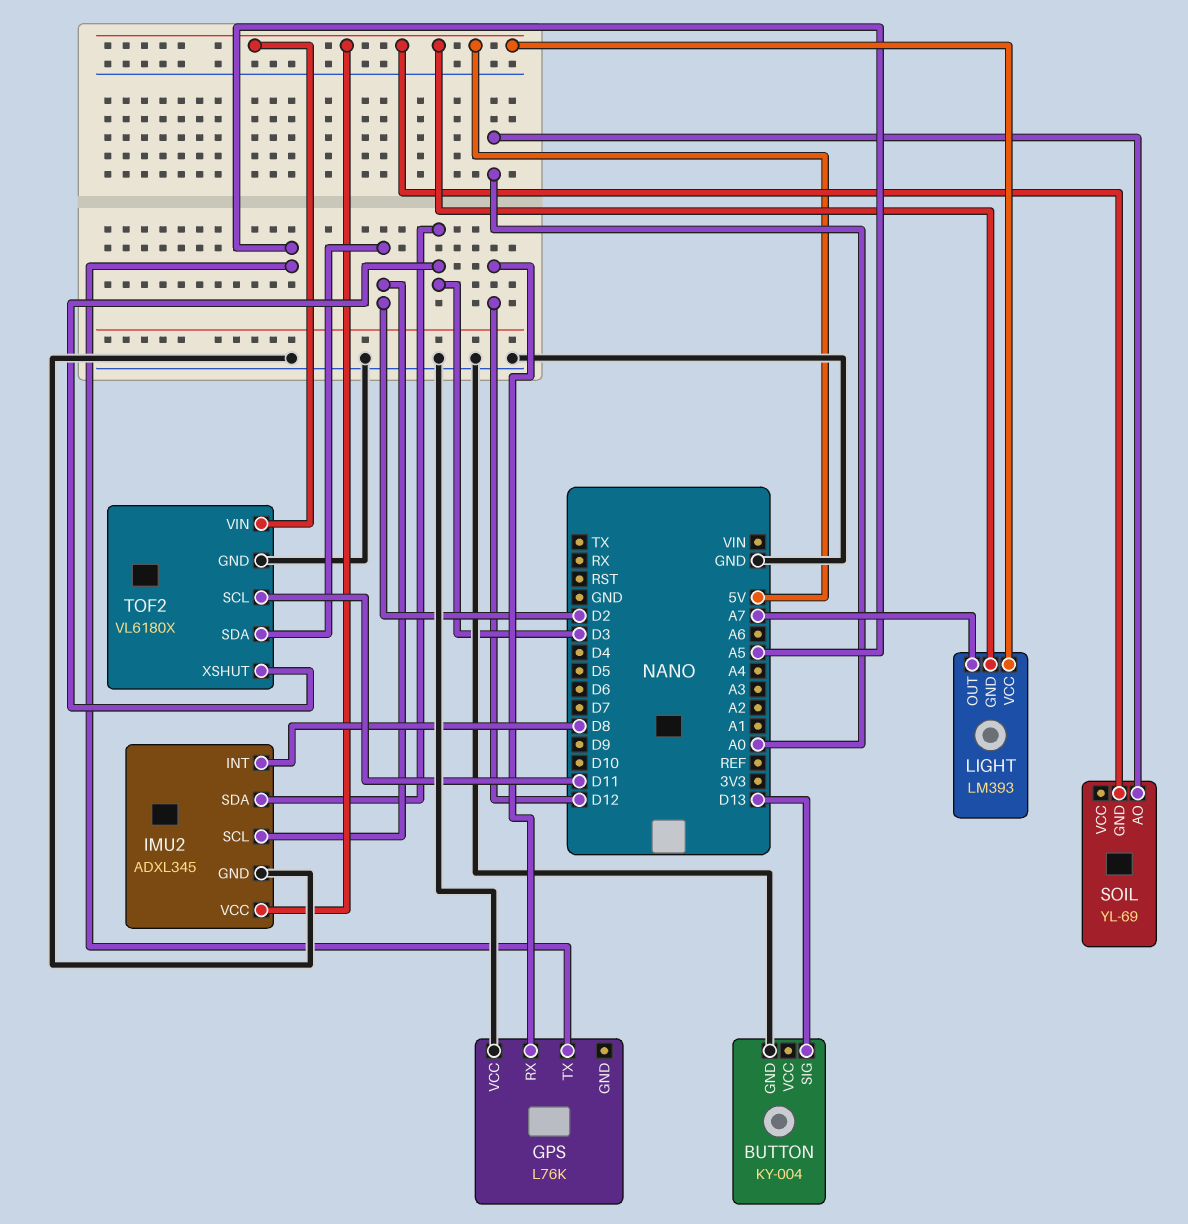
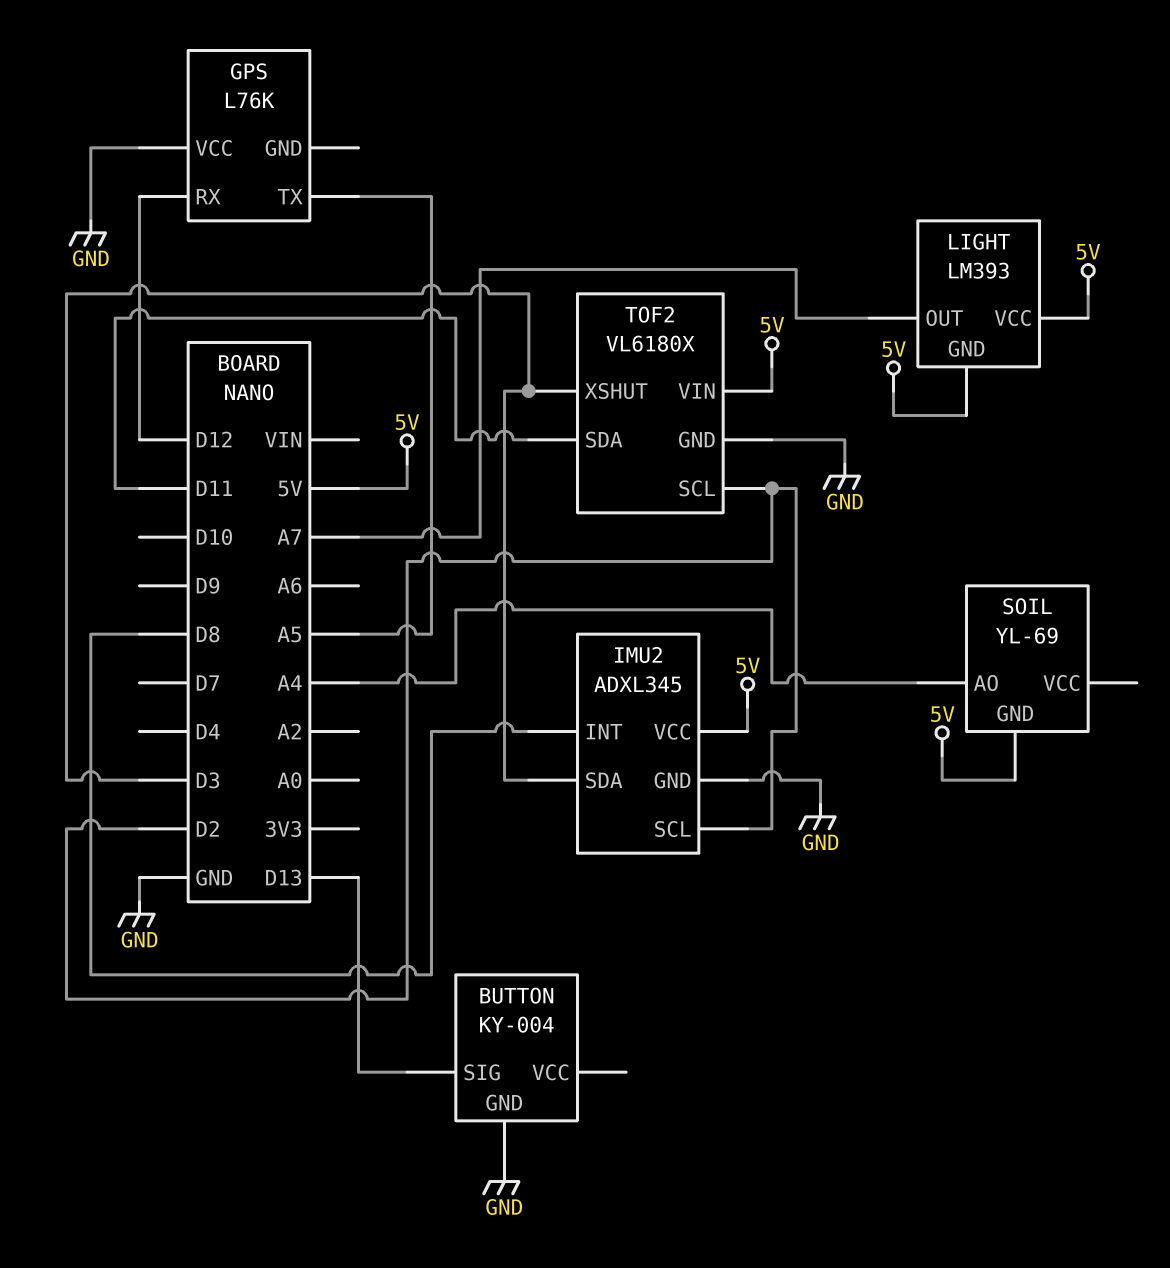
SOIL pin AO: A0 -> A4
TOF2 pin SCL: D11 -> D2
TOF2 pin SDA: D2 -> D11

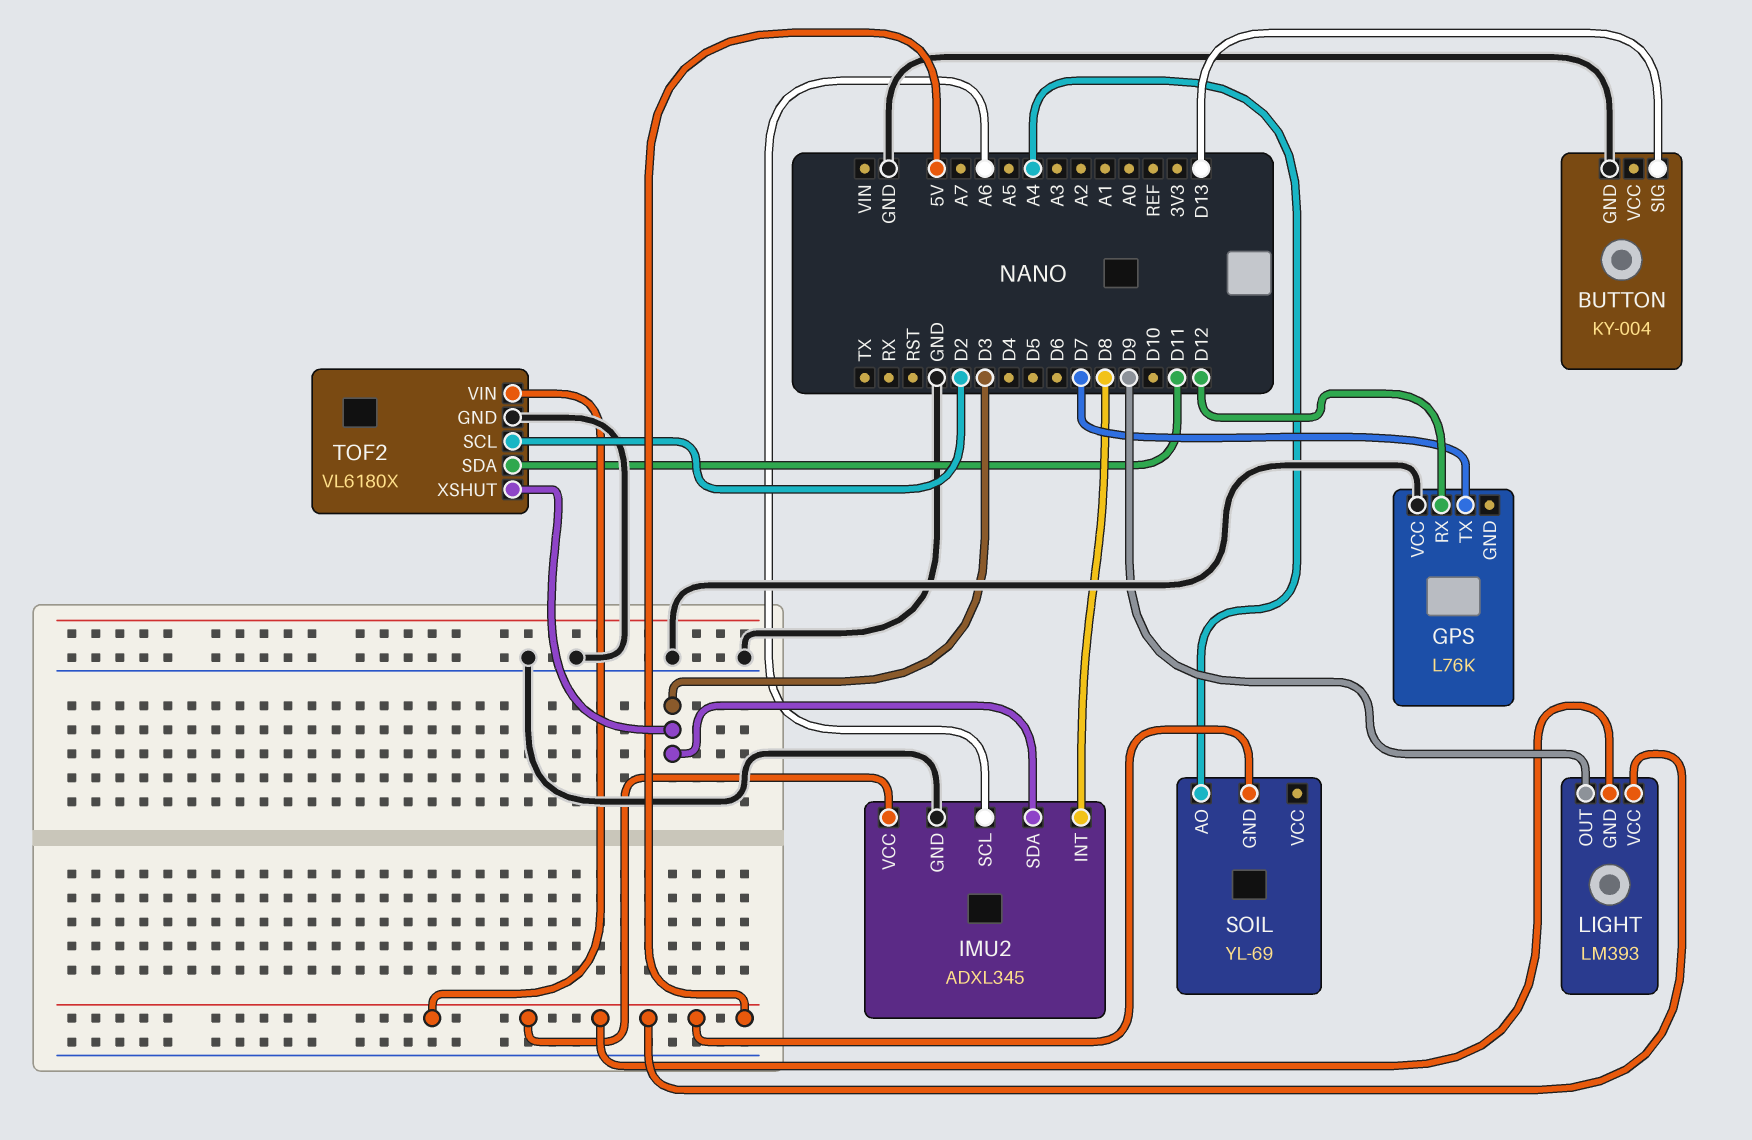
GPS pin TX: A5 -> D7
IMU2 pin SCL: D2 -> A6
LIGHT pin OUT: A7 -> D9

